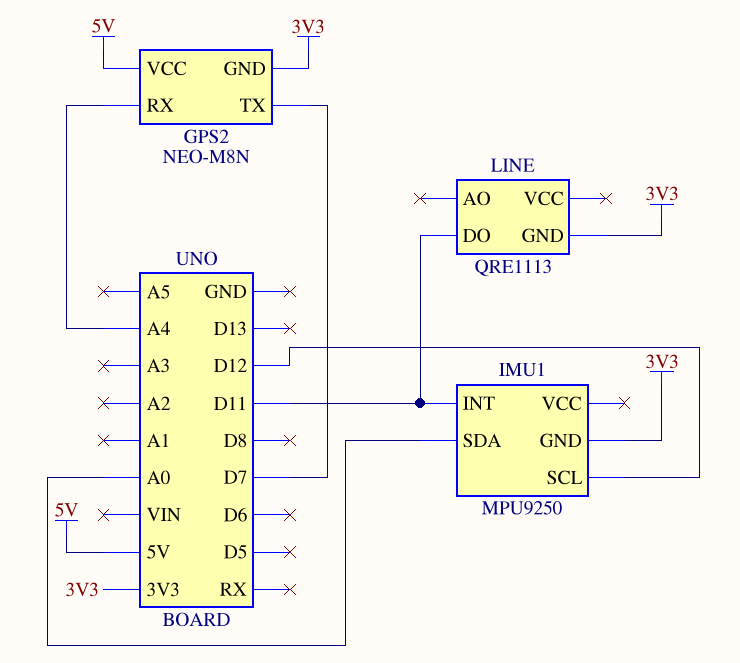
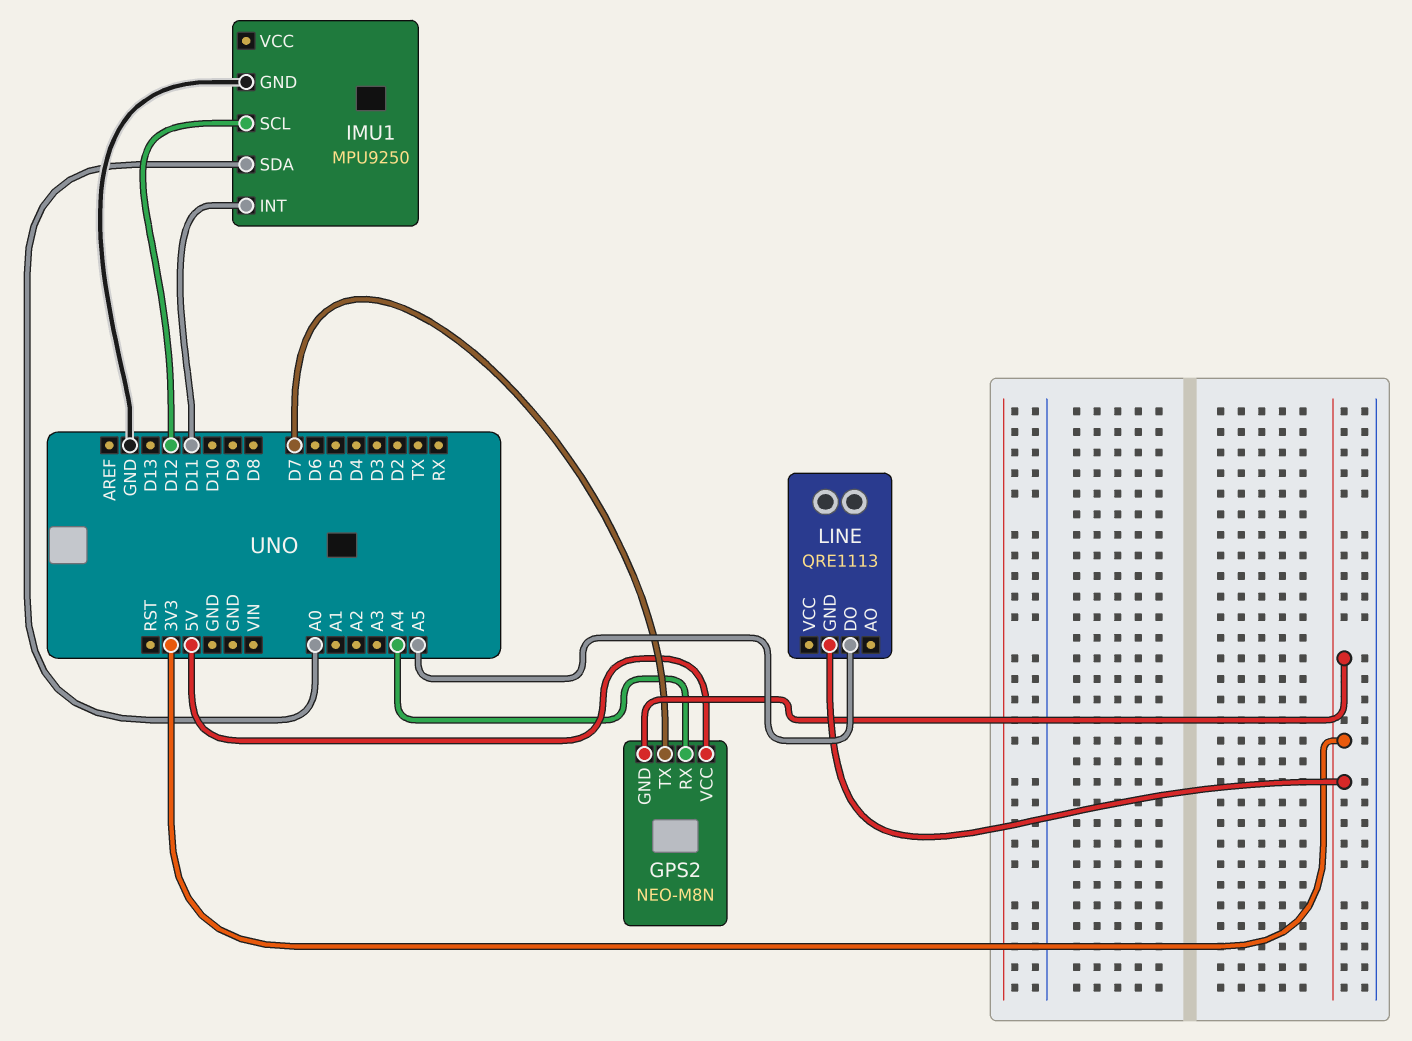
IMU1 pin GND: 3V3 -> GND
LINE pin DO: D11 -> A5

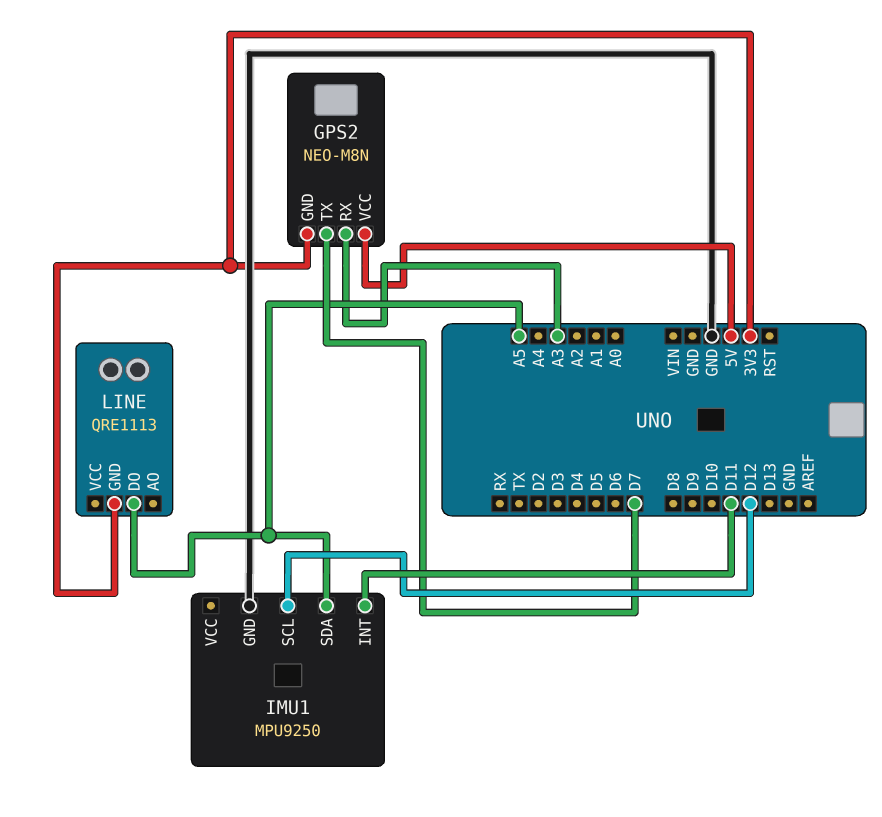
GPS2 pin RX: A4 -> A3
IMU1 pin SDA: A0 -> A5

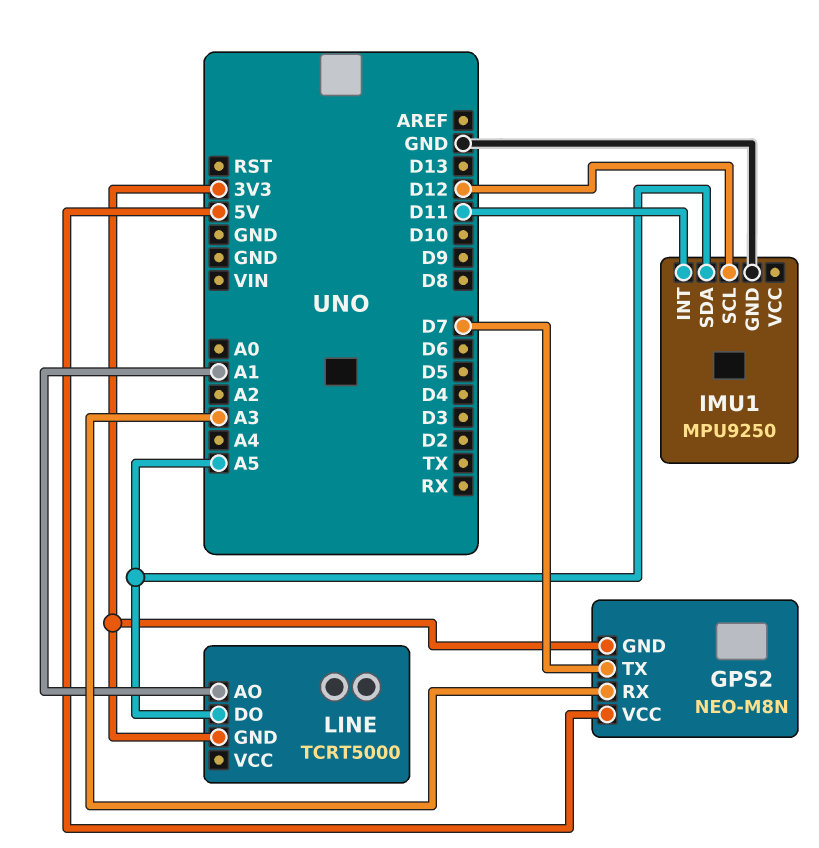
LINE: QRE1113 -> TCRT5000
LINE pin AO: none -> A1

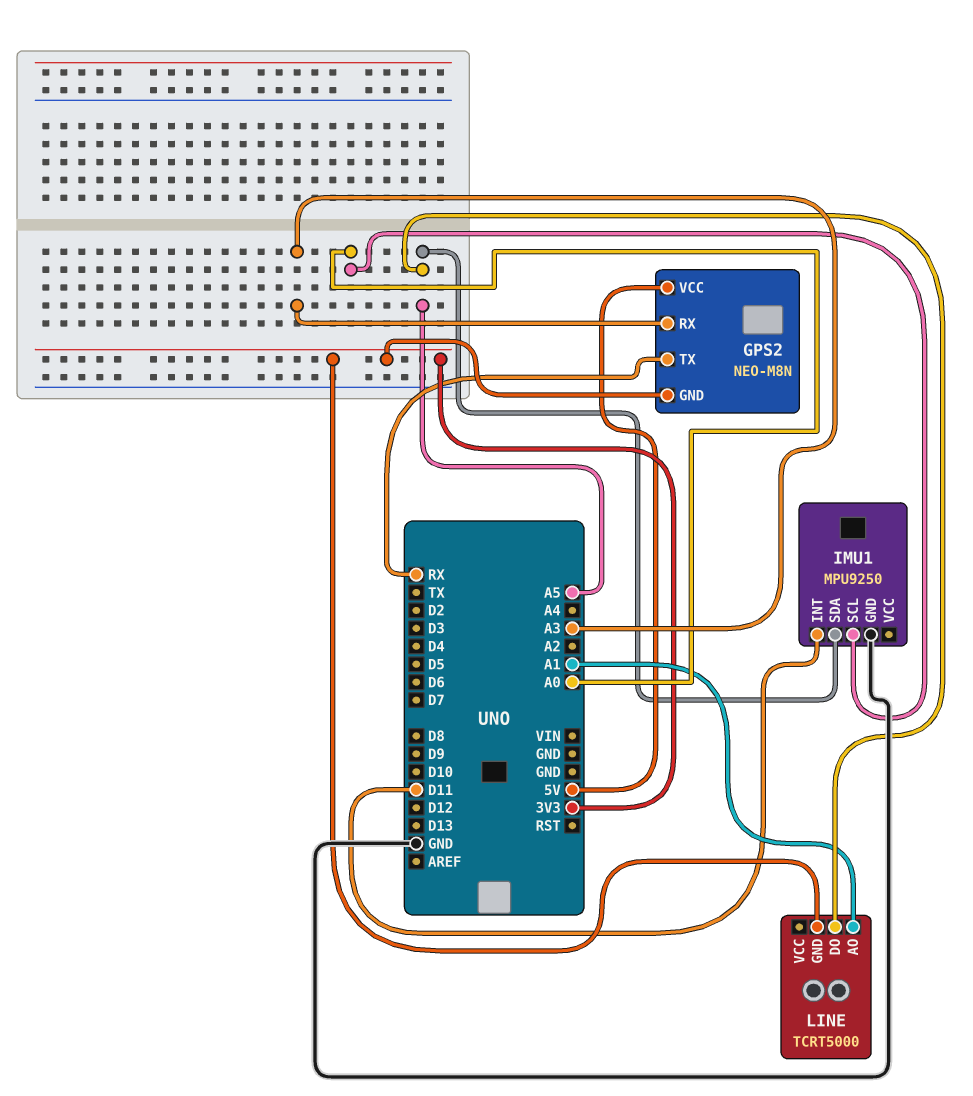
GPS2 pin TX: D7 -> RX
IMU1 pin SCL: D12 -> A0

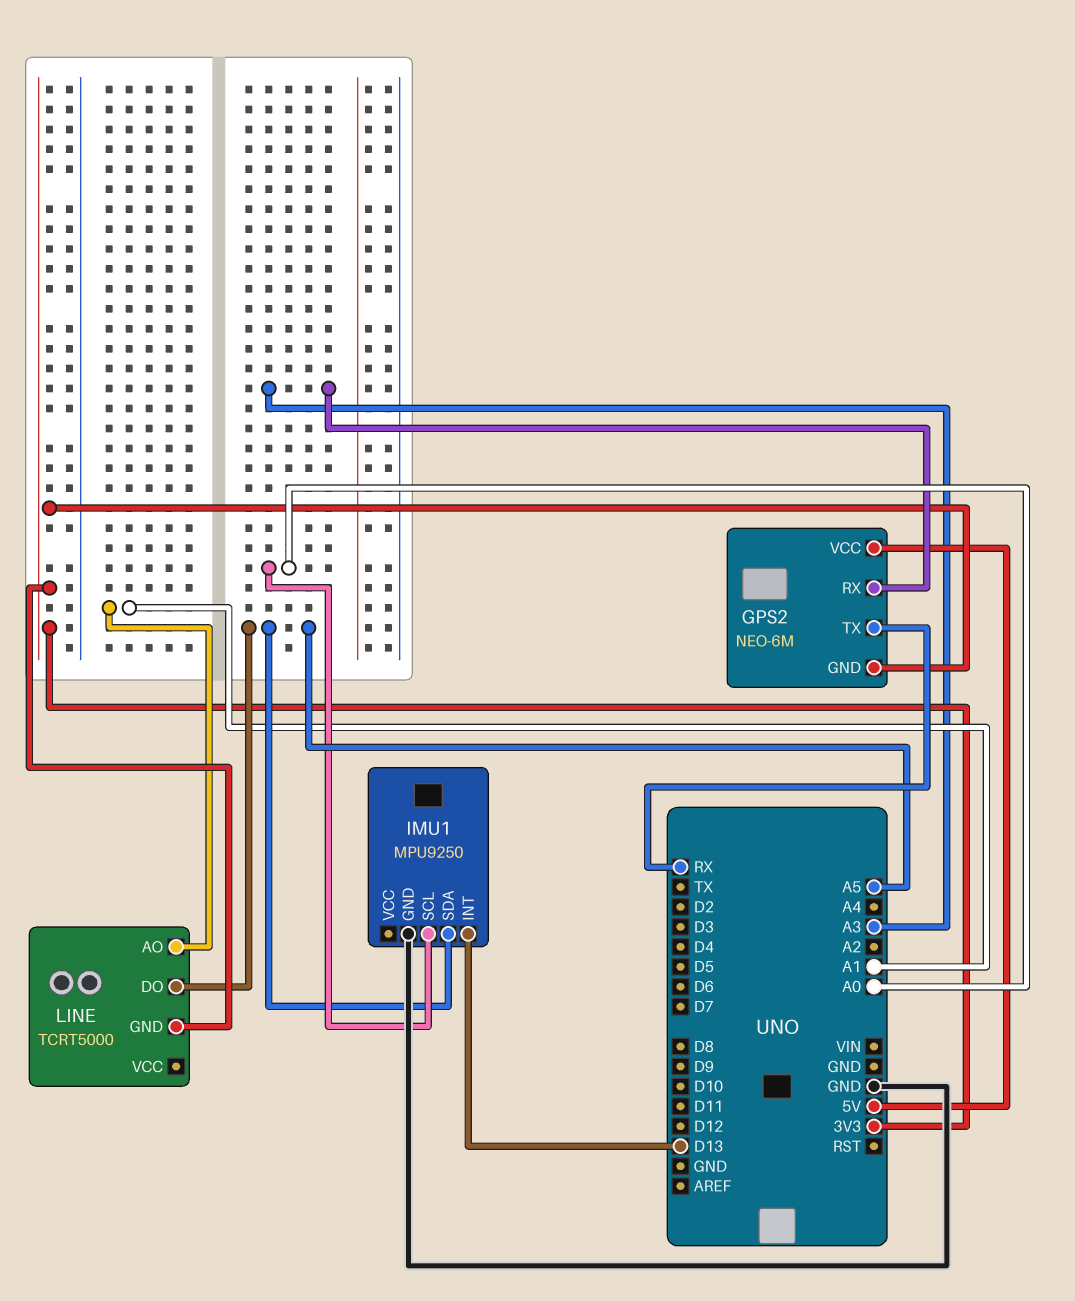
GPS2: NEO-M8N -> NEO-6M
IMU1 pin INT: D11 -> D13

